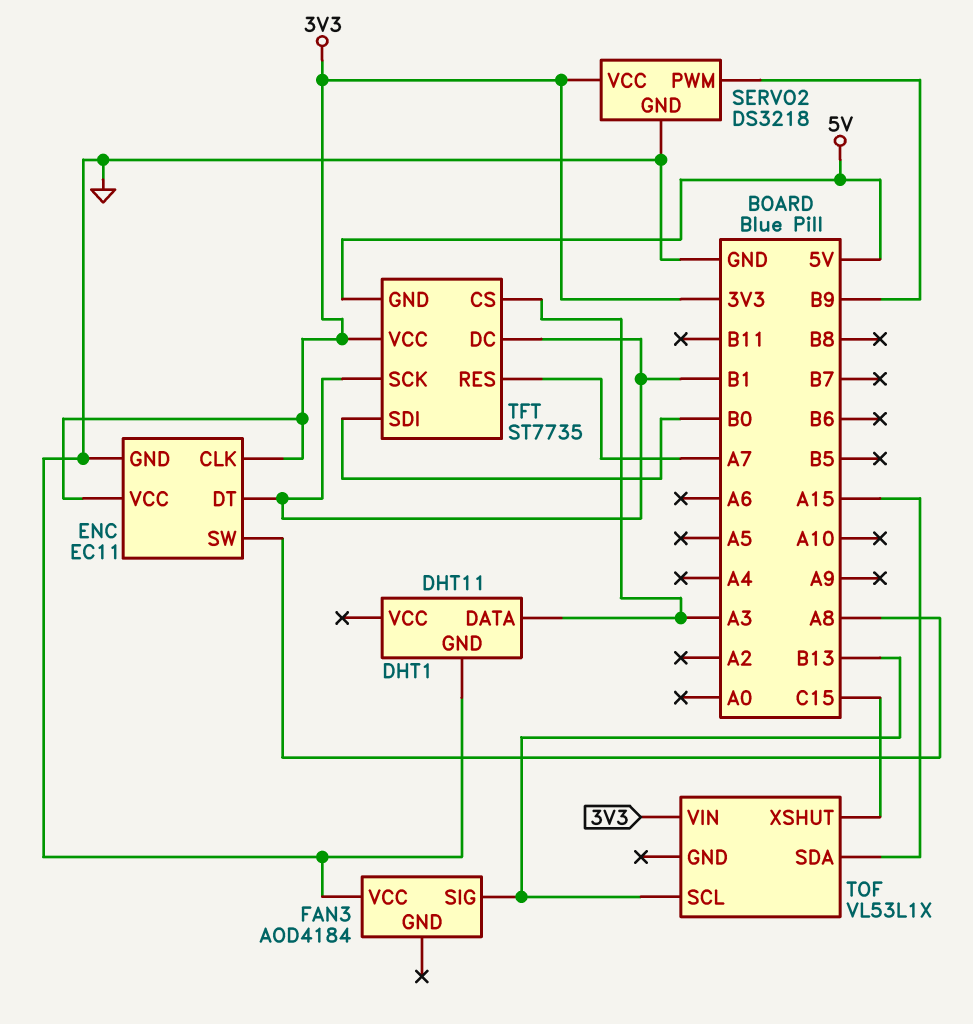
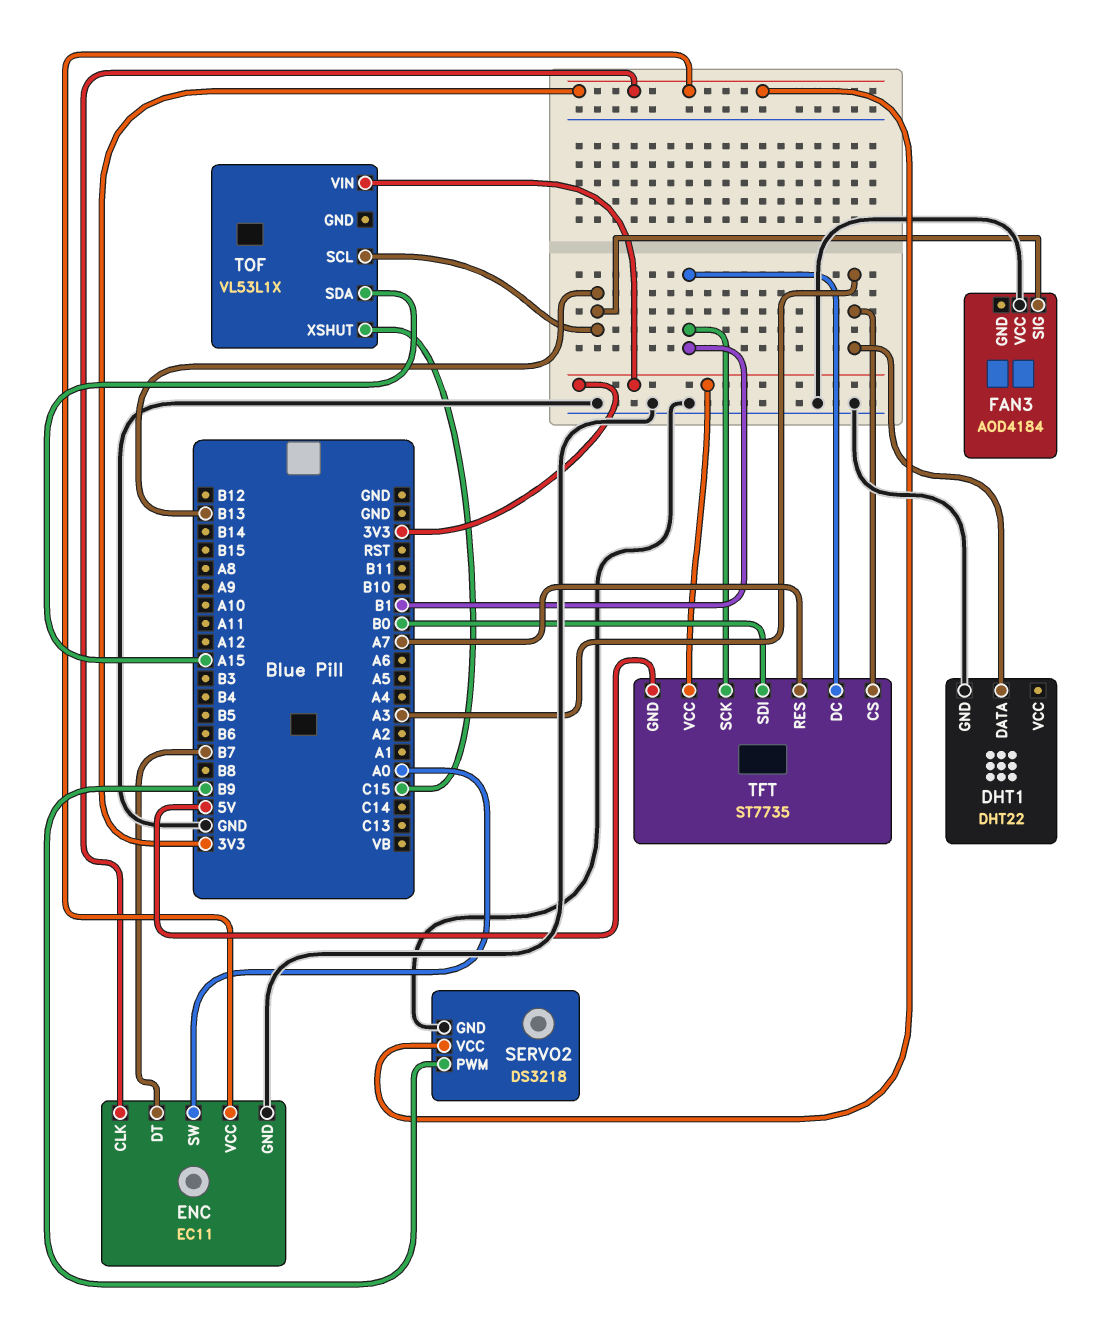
DHT1: DHT11 -> DHT22
ENC pin DT: B1 -> B7
ENC pin SW: A8 -> A0

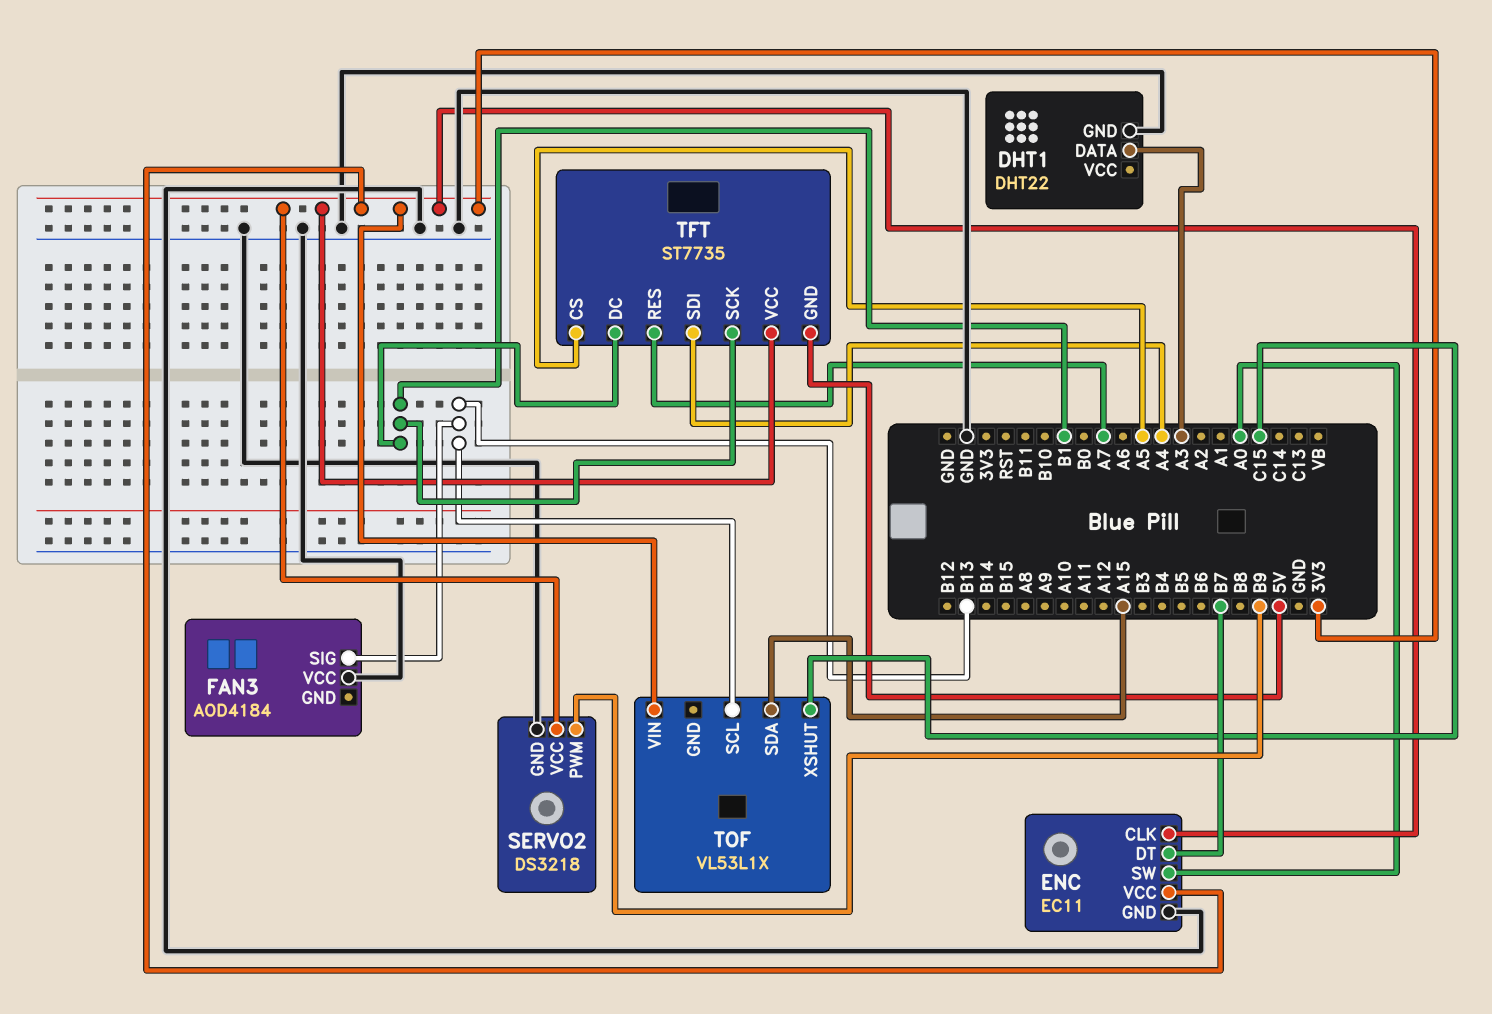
TFT pin CS: A3 -> A5
TFT pin SDI: B0 -> A4

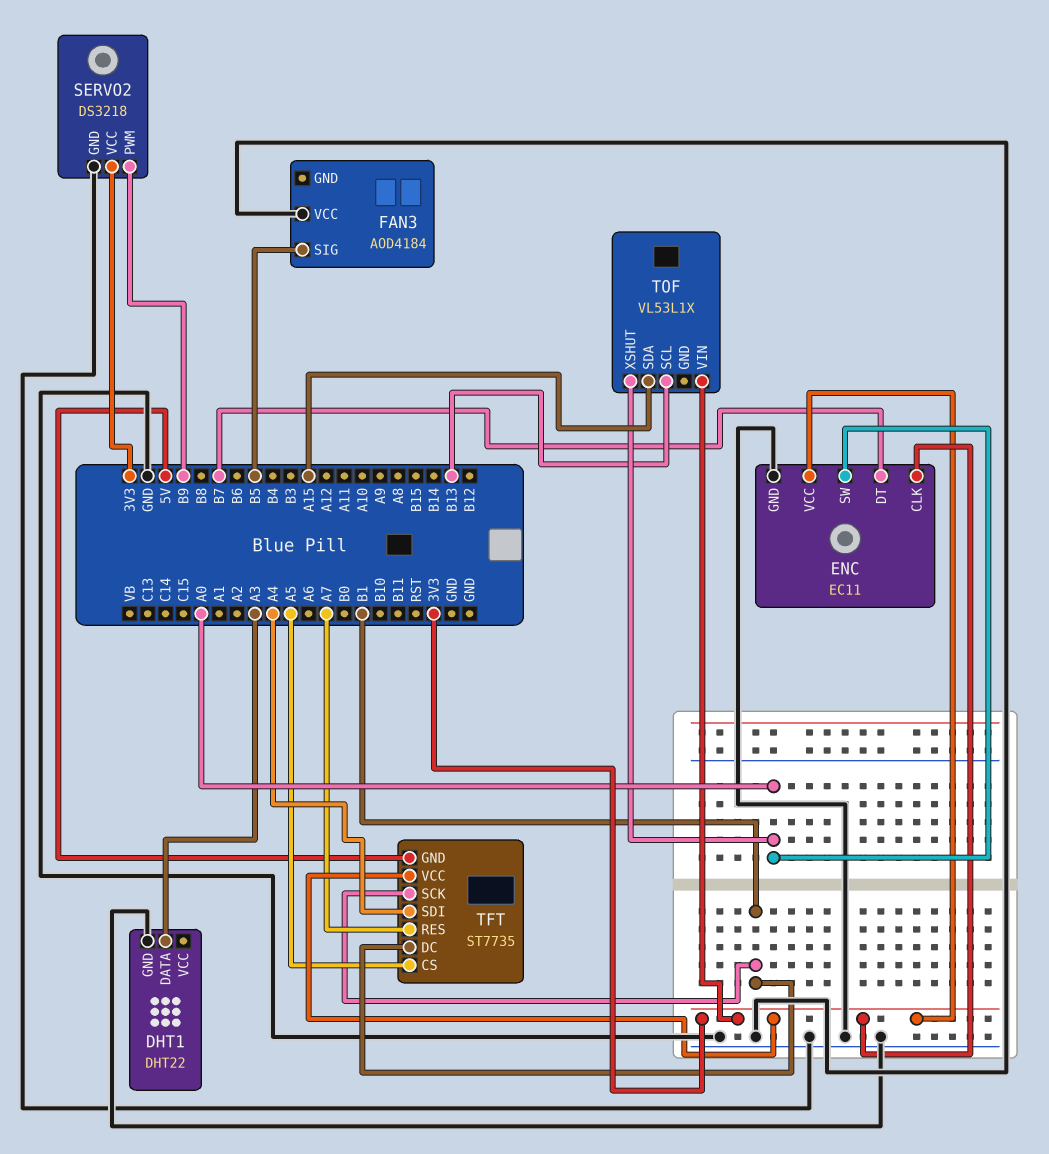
FAN3 pin SIG: B13 -> B5
TOF pin XSHUT: C15 -> A0

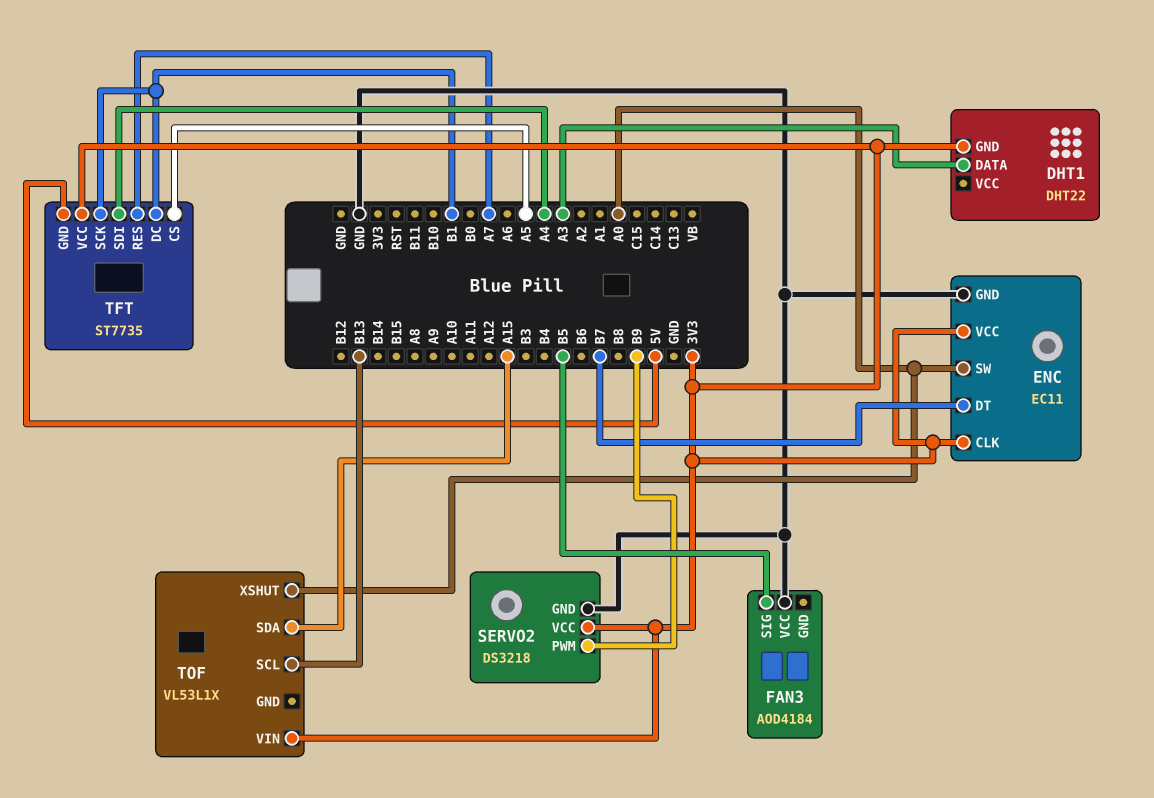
DHT1 pin GND: GND -> 3V3

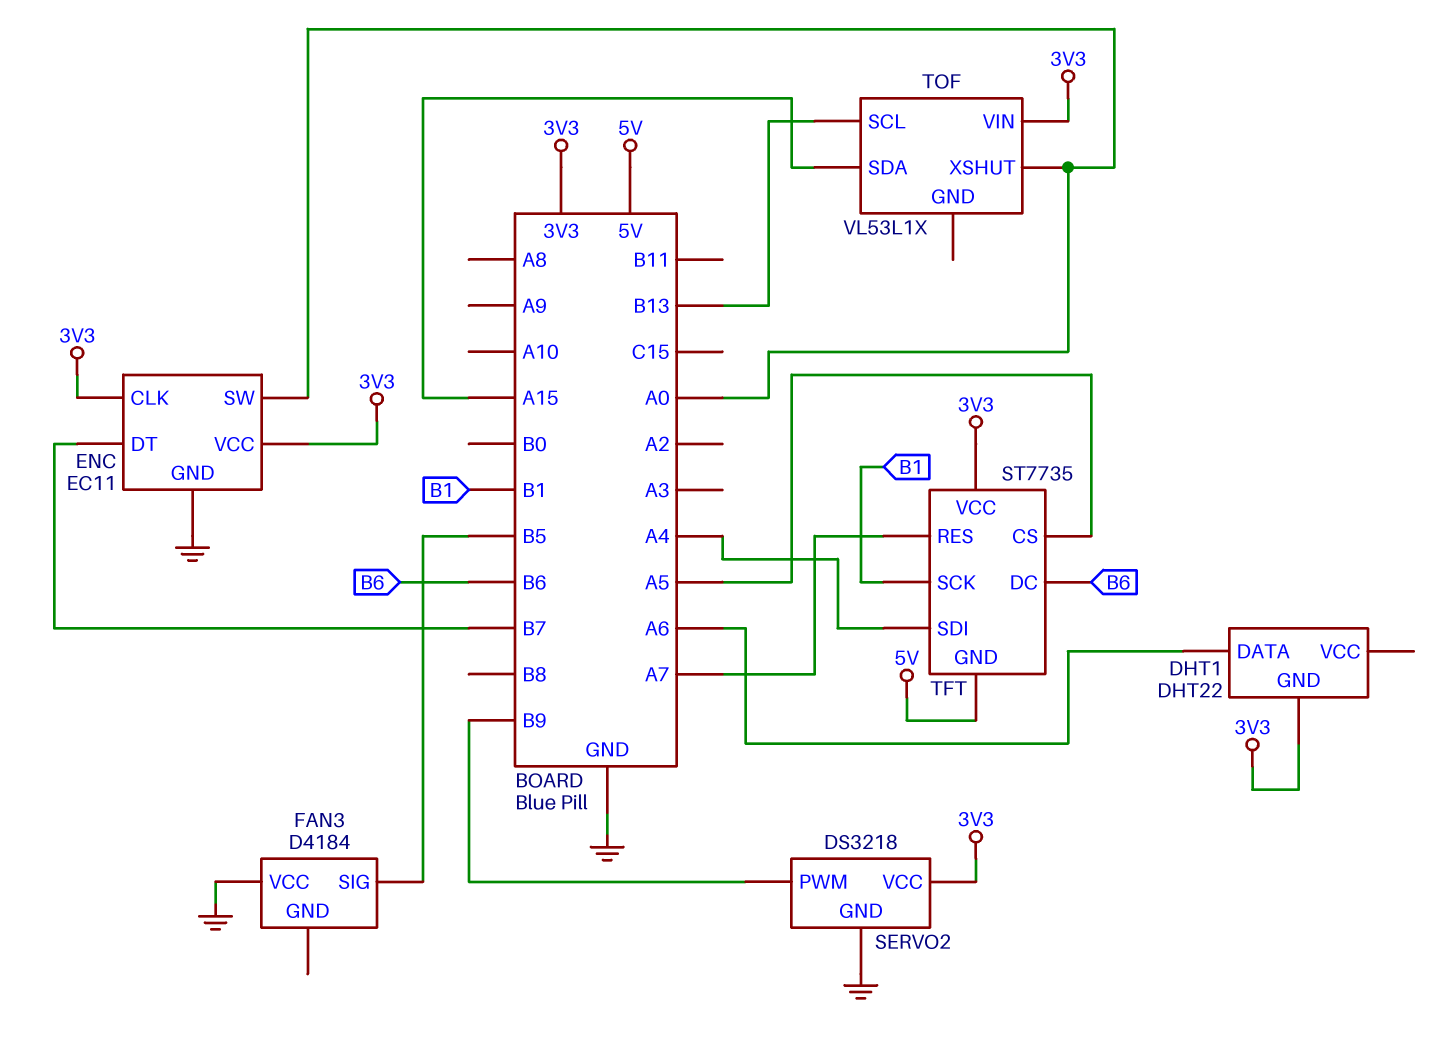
DHT1 pin DATA: A3 -> A6
FAN3: AOD4184 -> D4184
TFT pin DC: B1 -> B6

